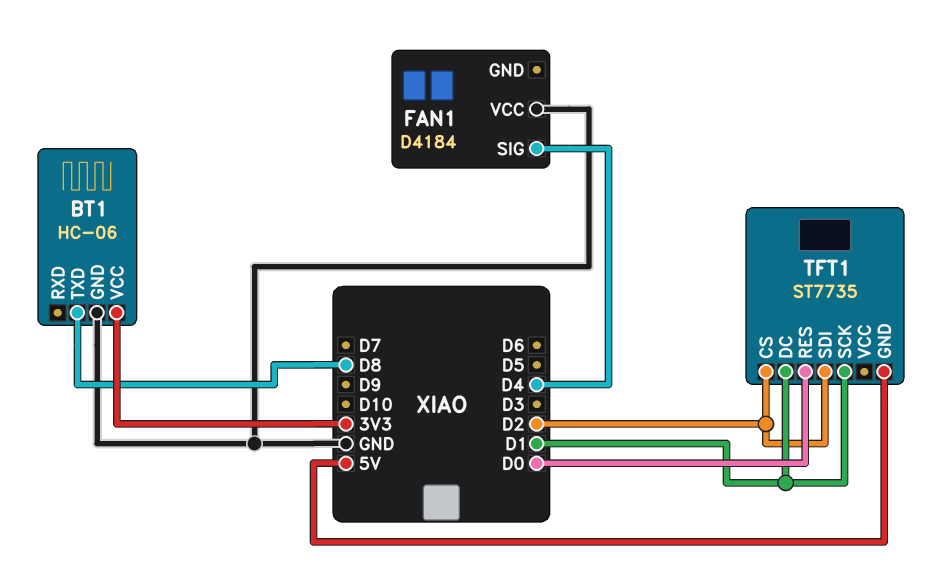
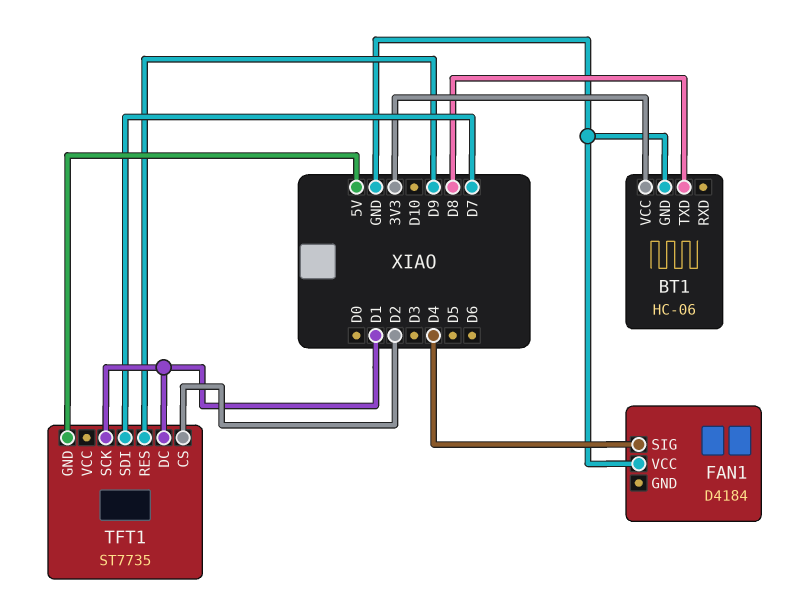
TFT1 pin RES: D0 -> D9
TFT1 pin SDI: D2 -> D7

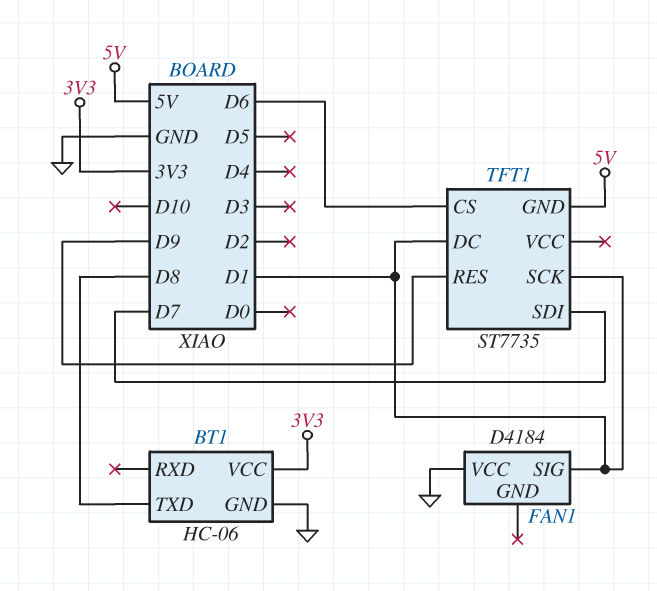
FAN1 pin SIG: D4 -> D1
TFT1 pin CS: D2 -> D6

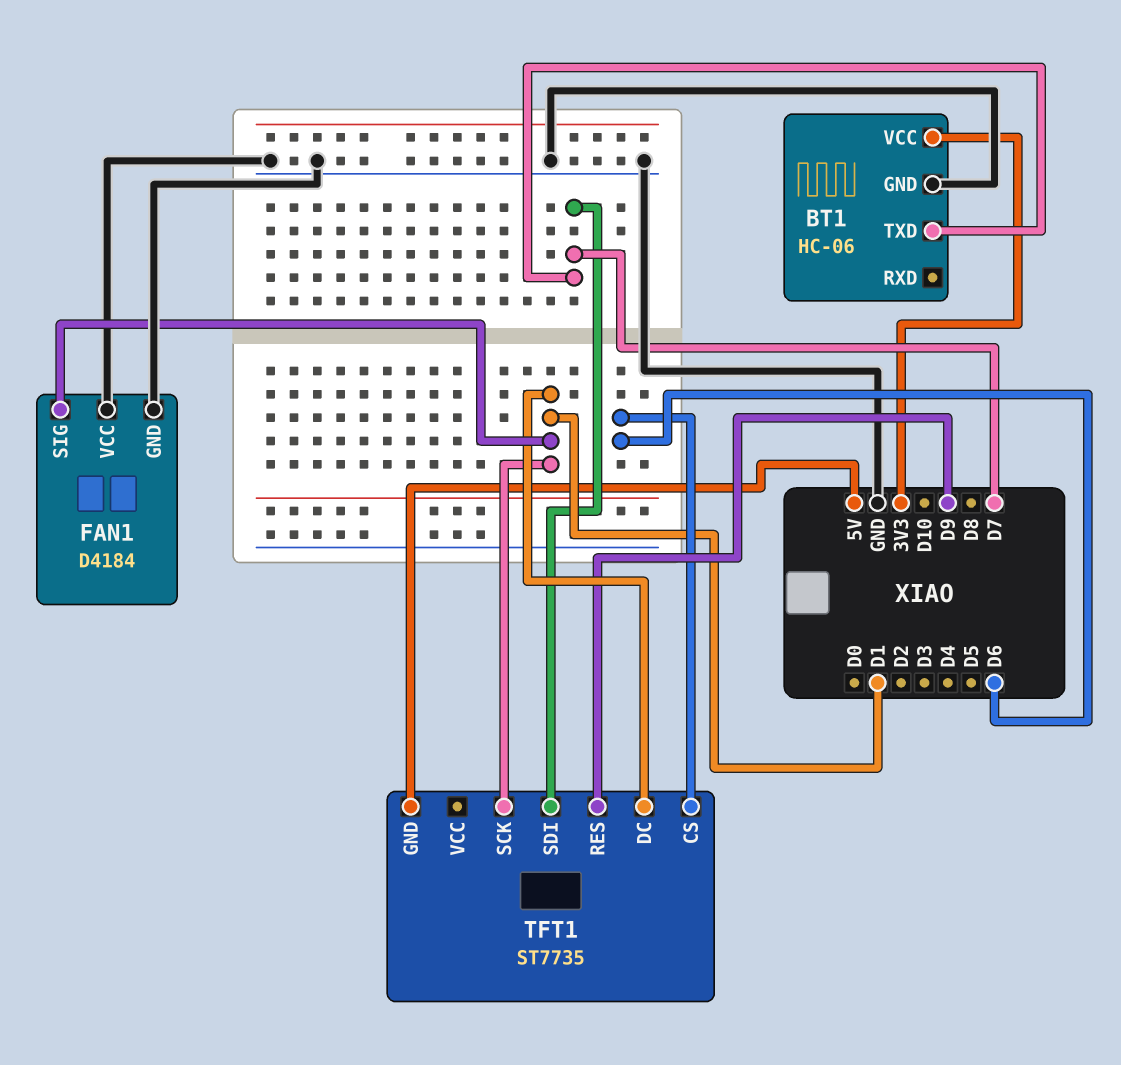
BT1 pin TXD: D8 -> D7
FAN1 pin GND: none -> GND

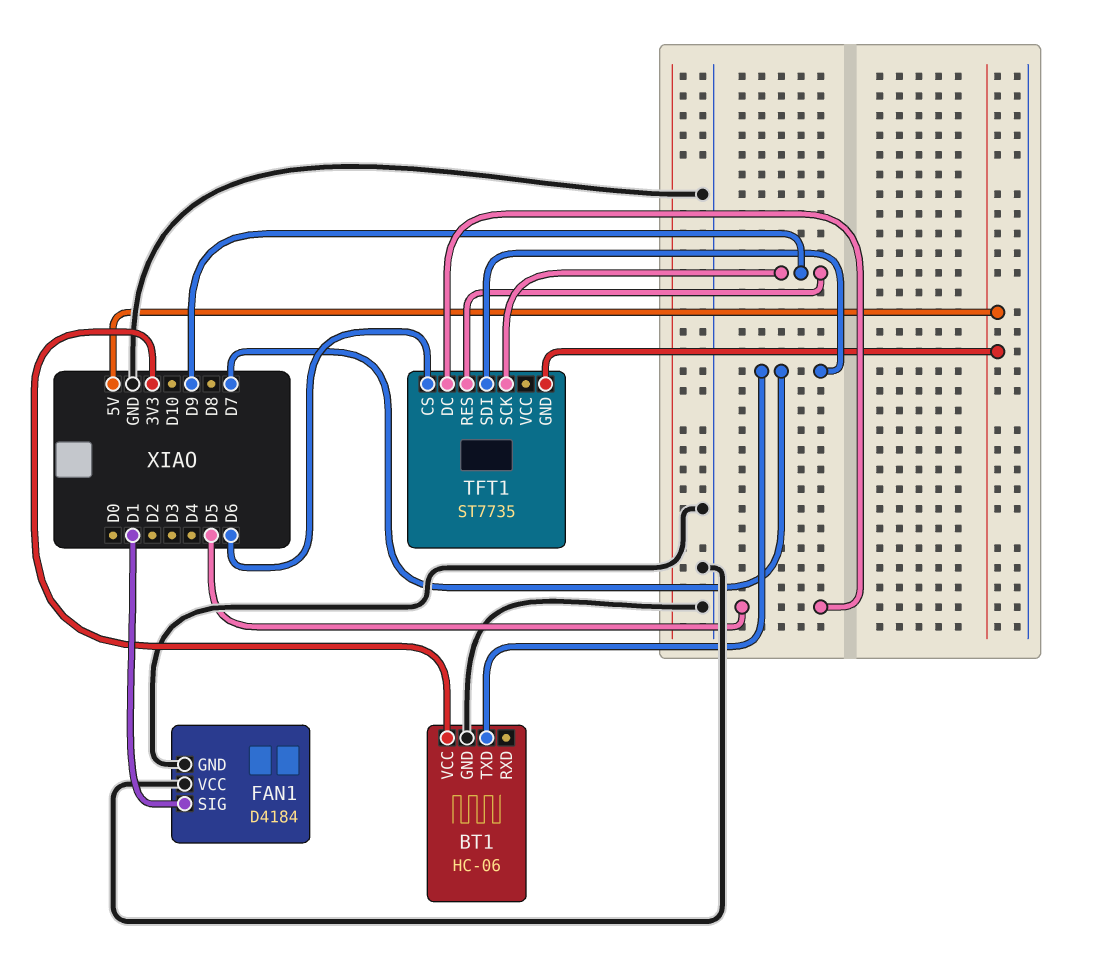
TFT1 pin DC: D1 -> D5
TFT1 pin SCK: D1 -> D9

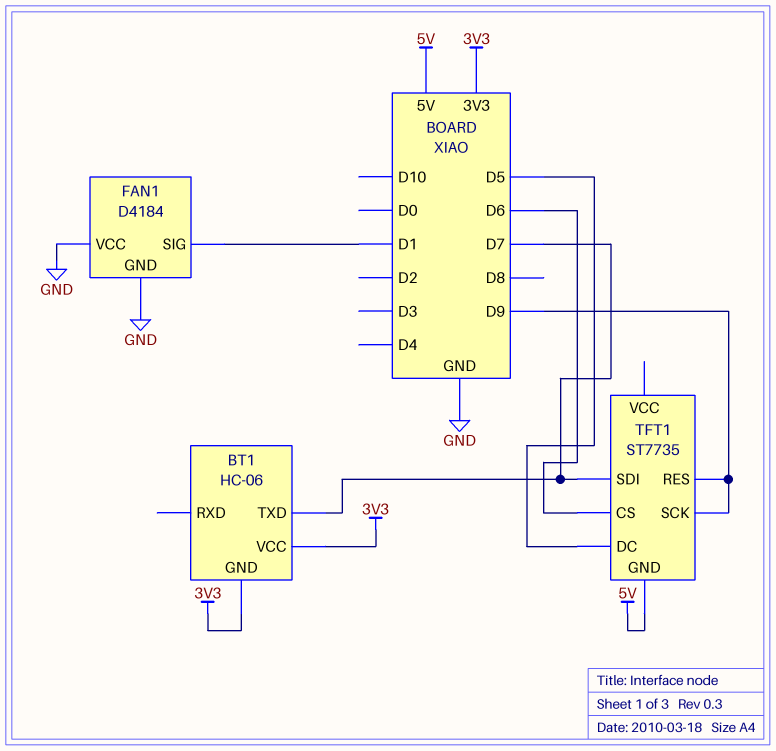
BT1 pin GND: GND -> 3V3

